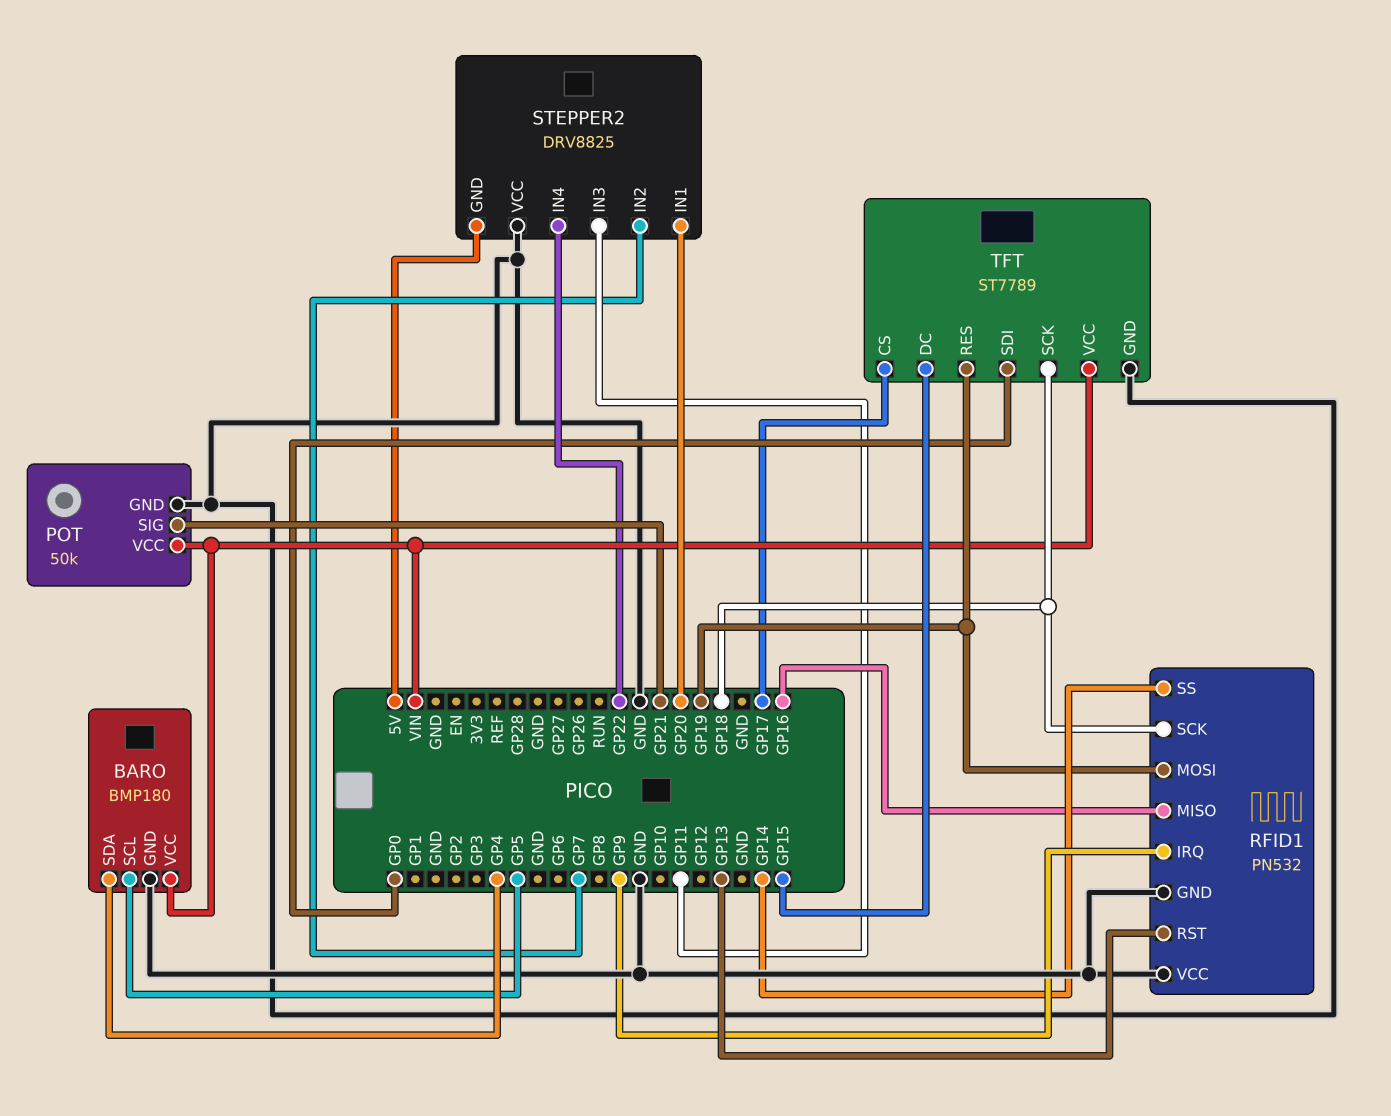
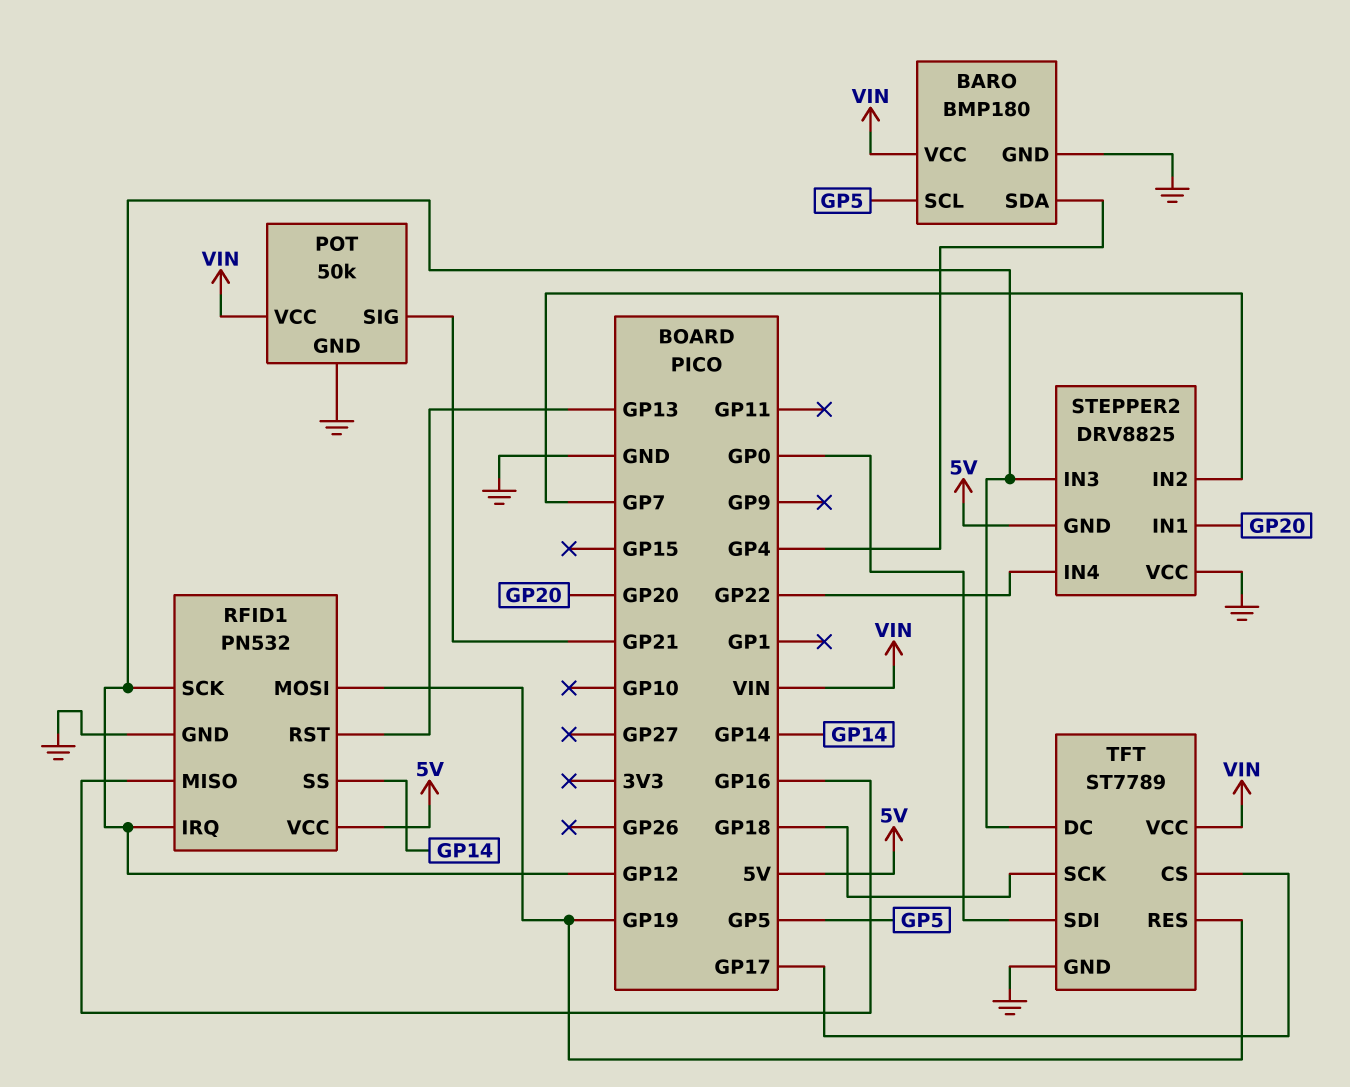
RFID1 pin IRQ: GP9 -> GP12
RFID1 pin SCK: GP18 -> GP12
RFID1 pin VCC: GND -> 5V
STEPPER2 pin IN3: GP11 -> GP12
TFT pin DC: GP15 -> GP12

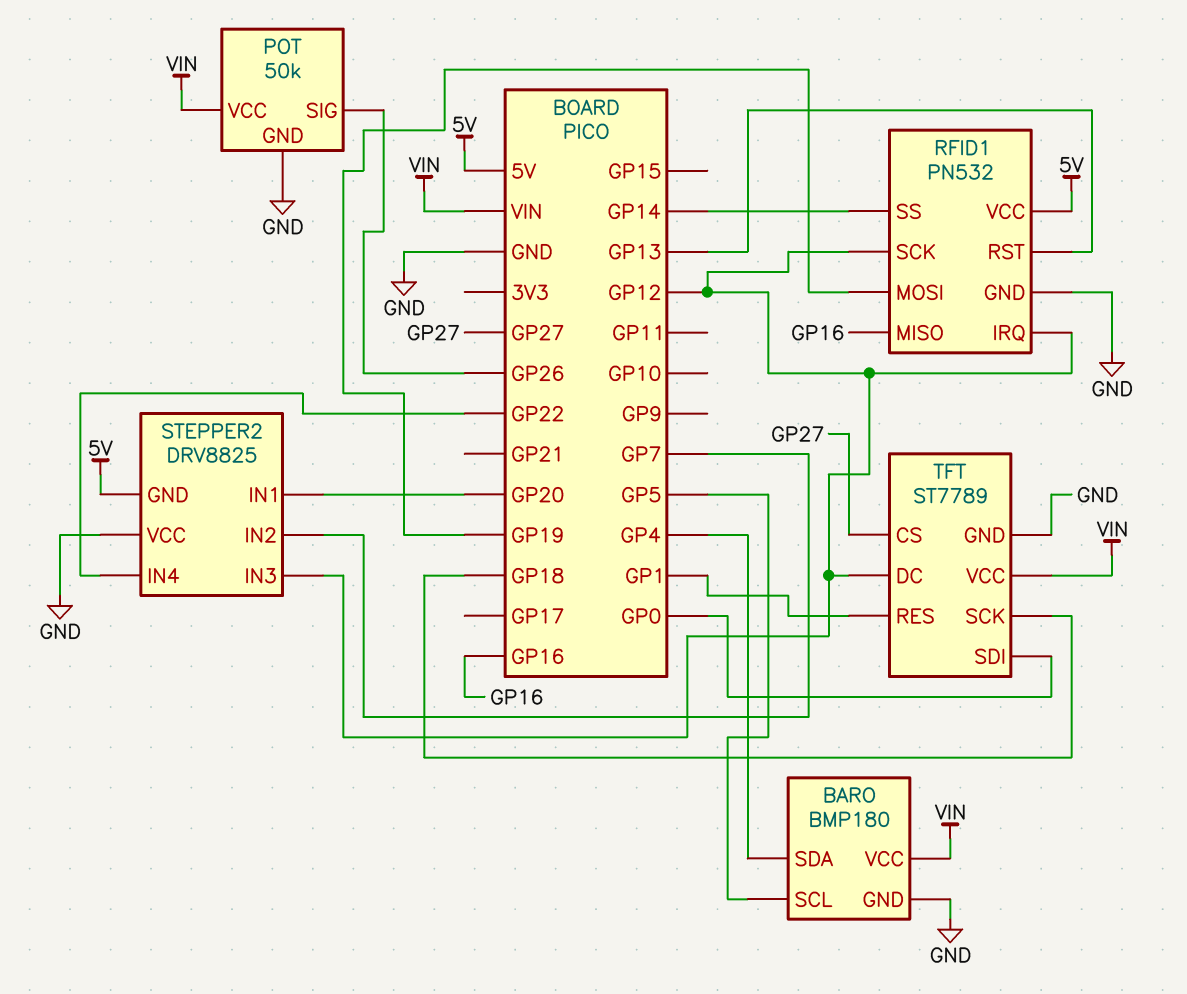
POT pin SIG: GP21 -> GP26
TFT pin CS: GP17 -> GP27
TFT pin RES: GP19 -> GP1

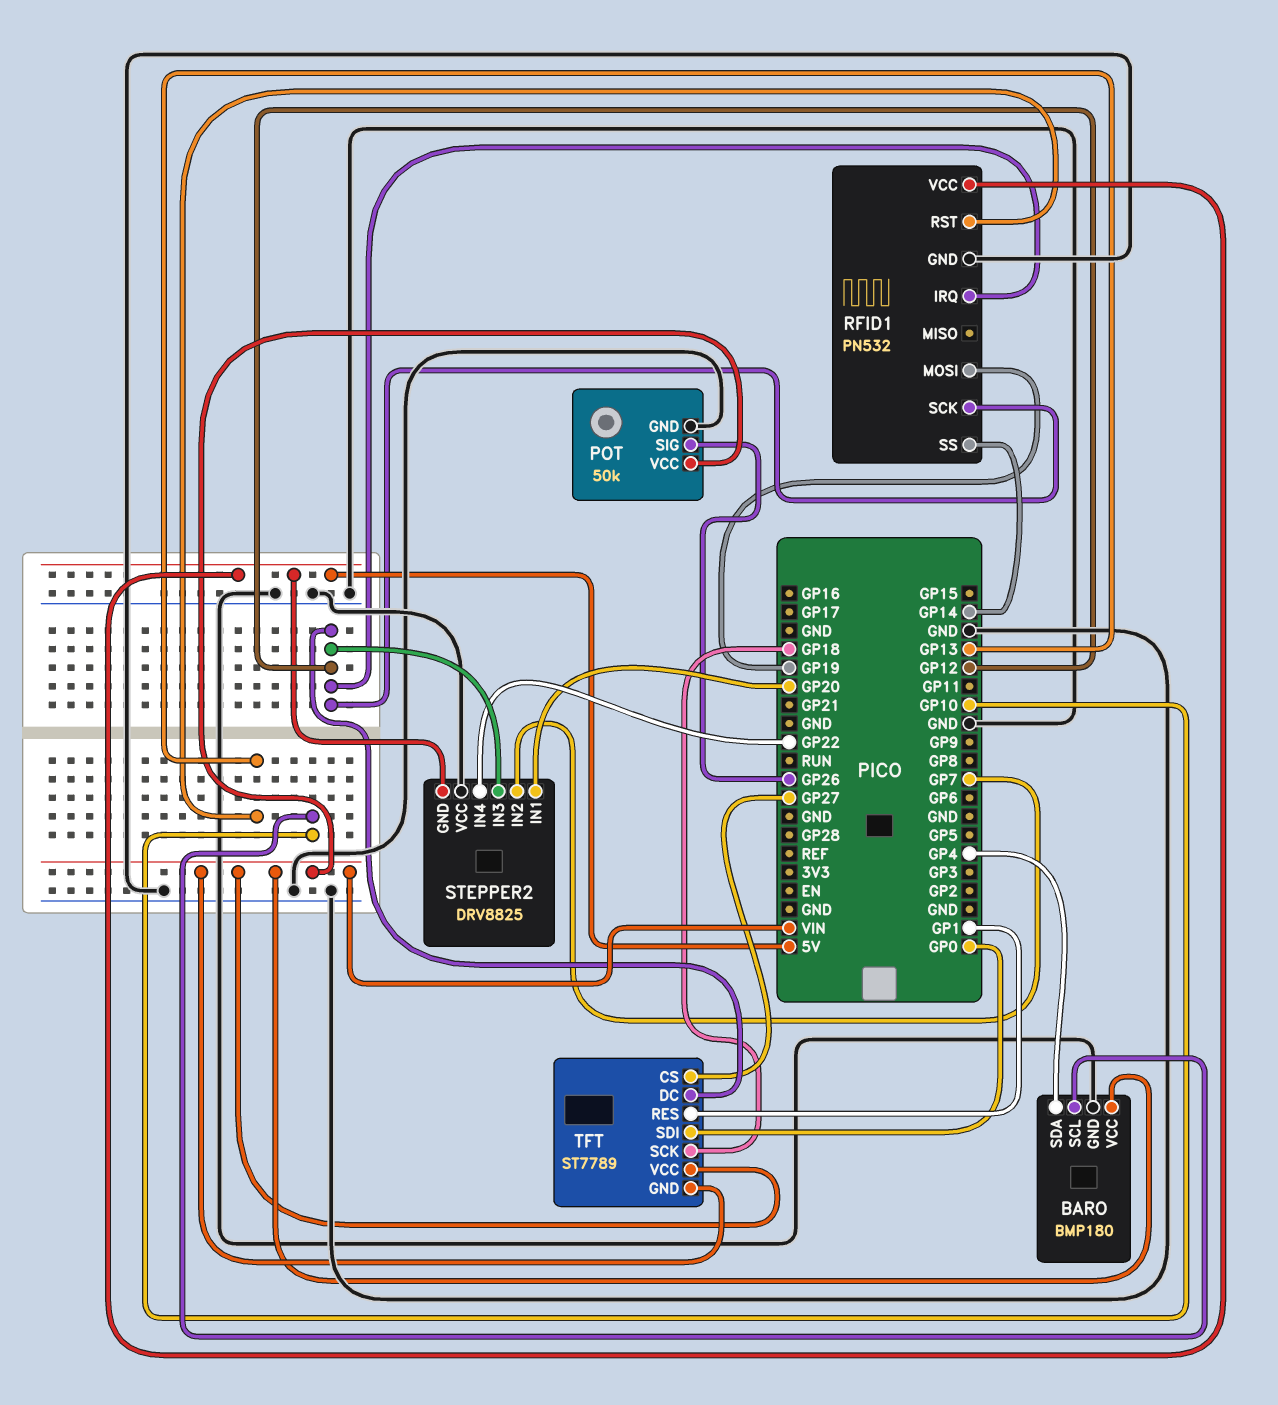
BARO pin SCL: GP5 -> GP10
RFID1 pin MISO: GP16 -> none
TFT pin GND: GND -> VIN

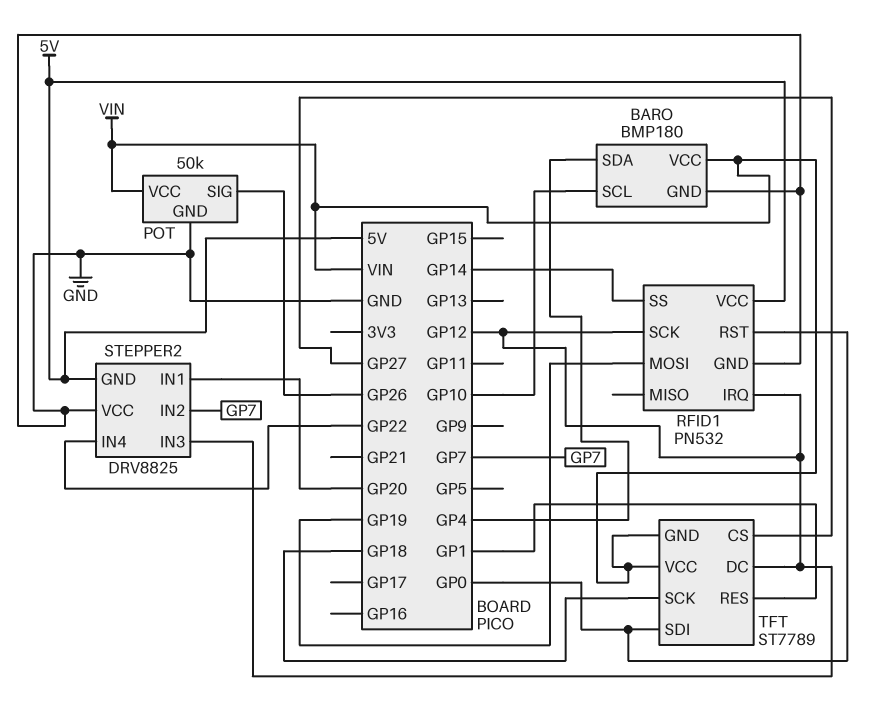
RFID1 pin RST: GP13 -> GP0

